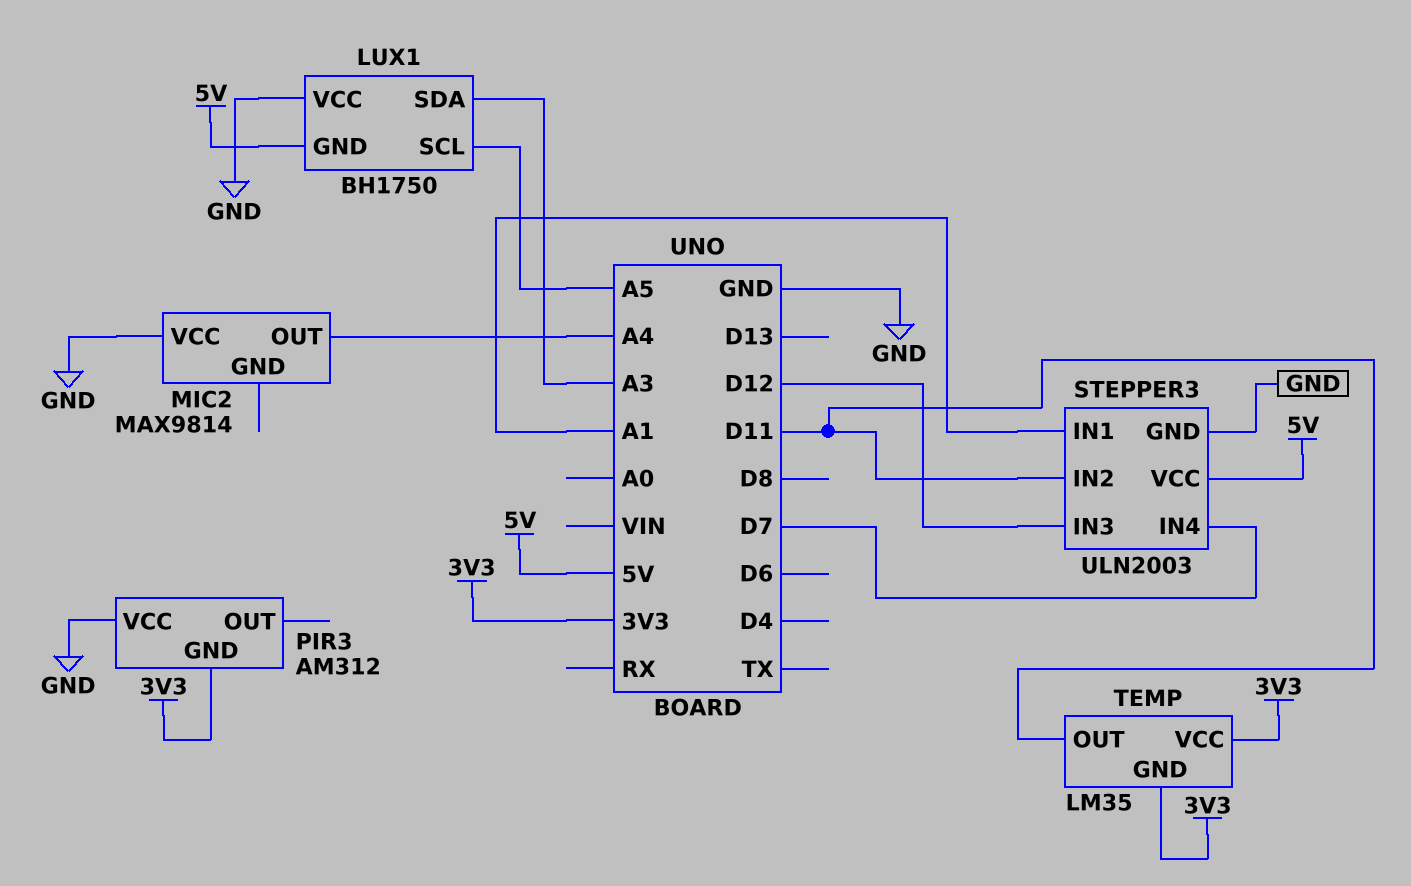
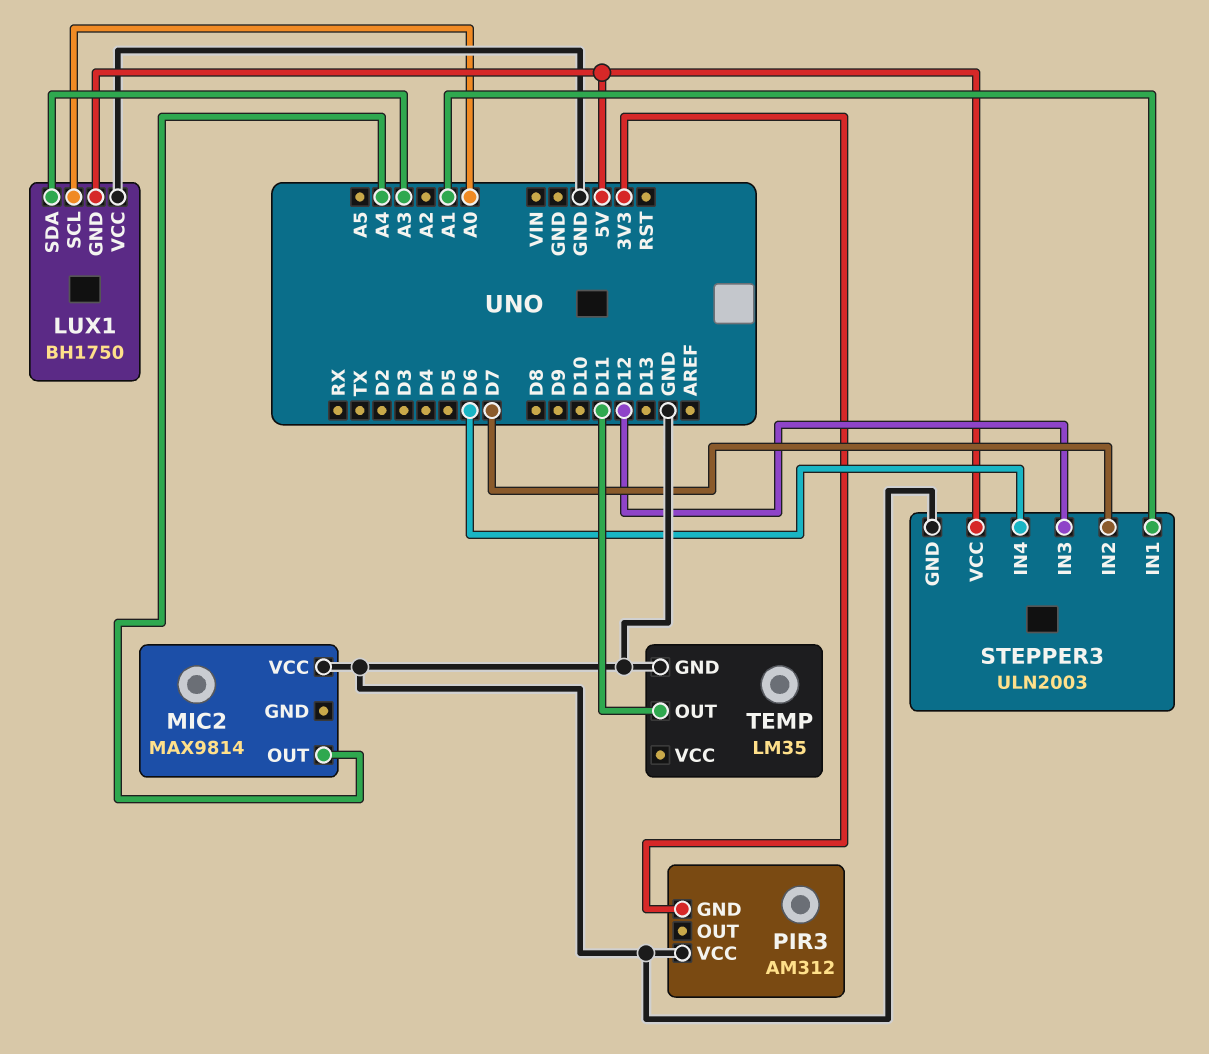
LUX1 pin SCL: A5 -> A0
STEPPER3 pin IN2: D11 -> D7
STEPPER3 pin IN4: D7 -> D6
TEMP pin GND: 3V3 -> GND
TEMP pin VCC: 3V3 -> none

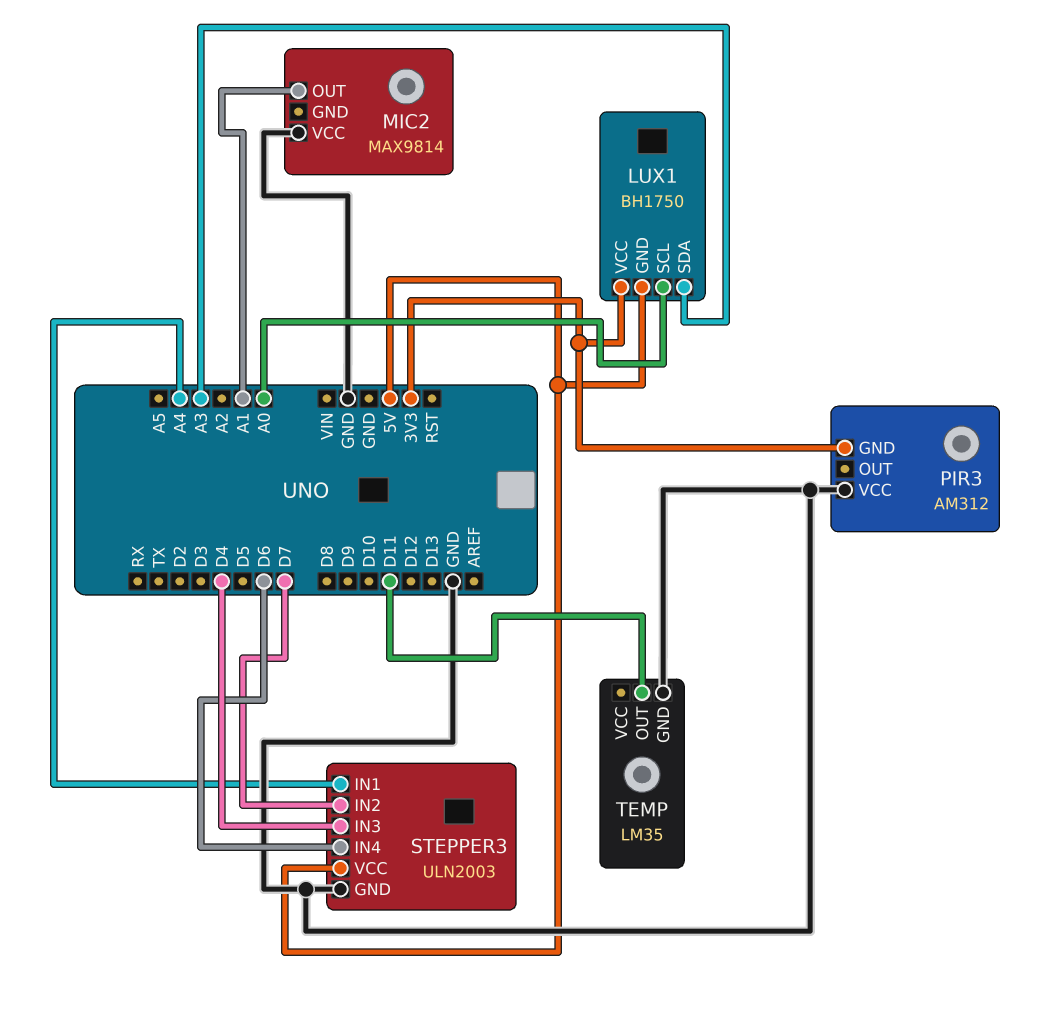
LUX1 pin VCC: GND -> 3V3
MIC2 pin OUT: A4 -> A1
STEPPER3 pin IN1: A1 -> A4
STEPPER3 pin IN3: D12 -> D4

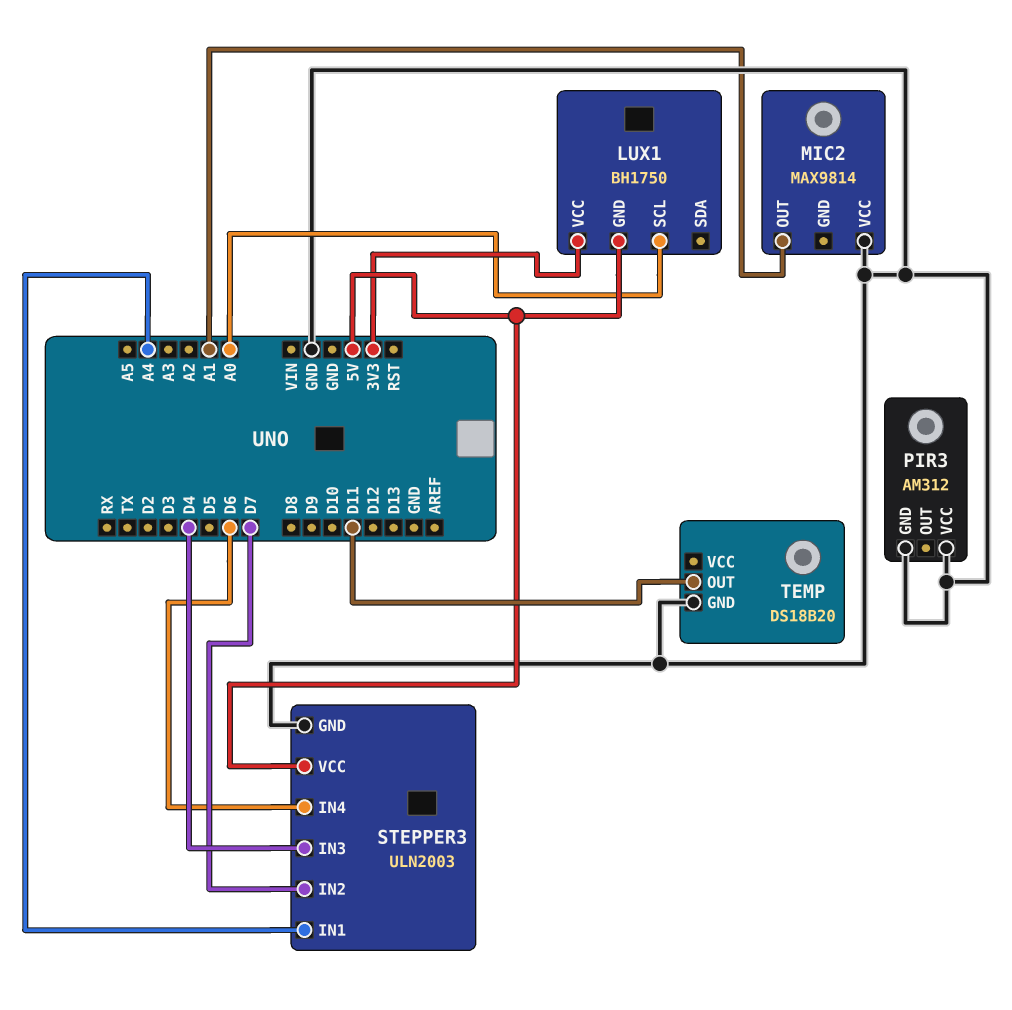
LUX1 pin SDA: A3 -> none
PIR3 pin GND: 3V3 -> GND
TEMP: LM35 -> DS18B20

